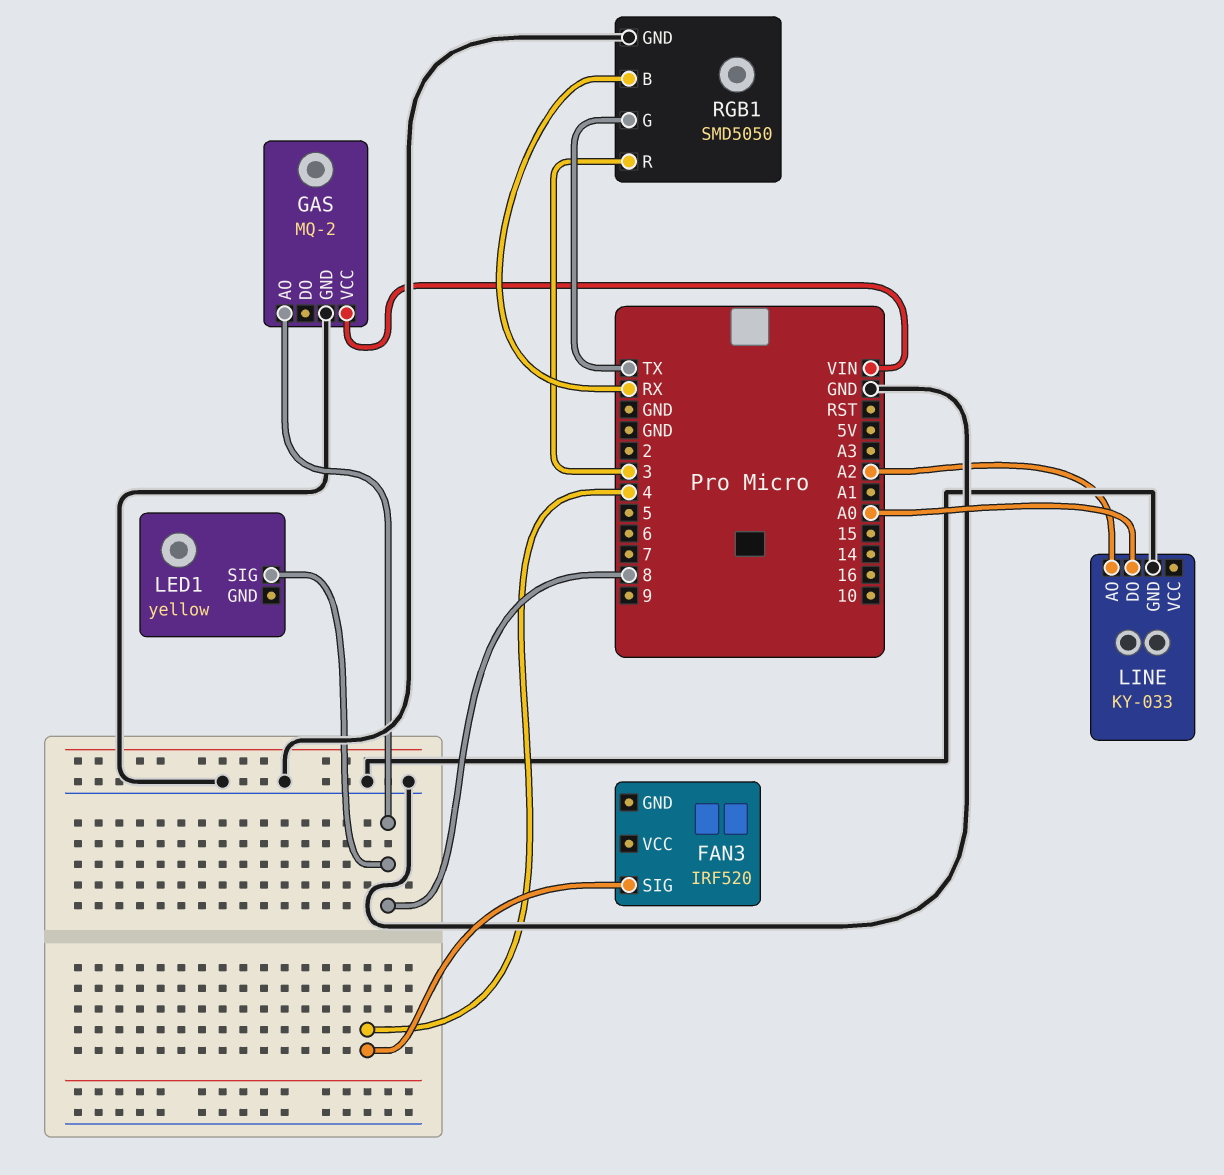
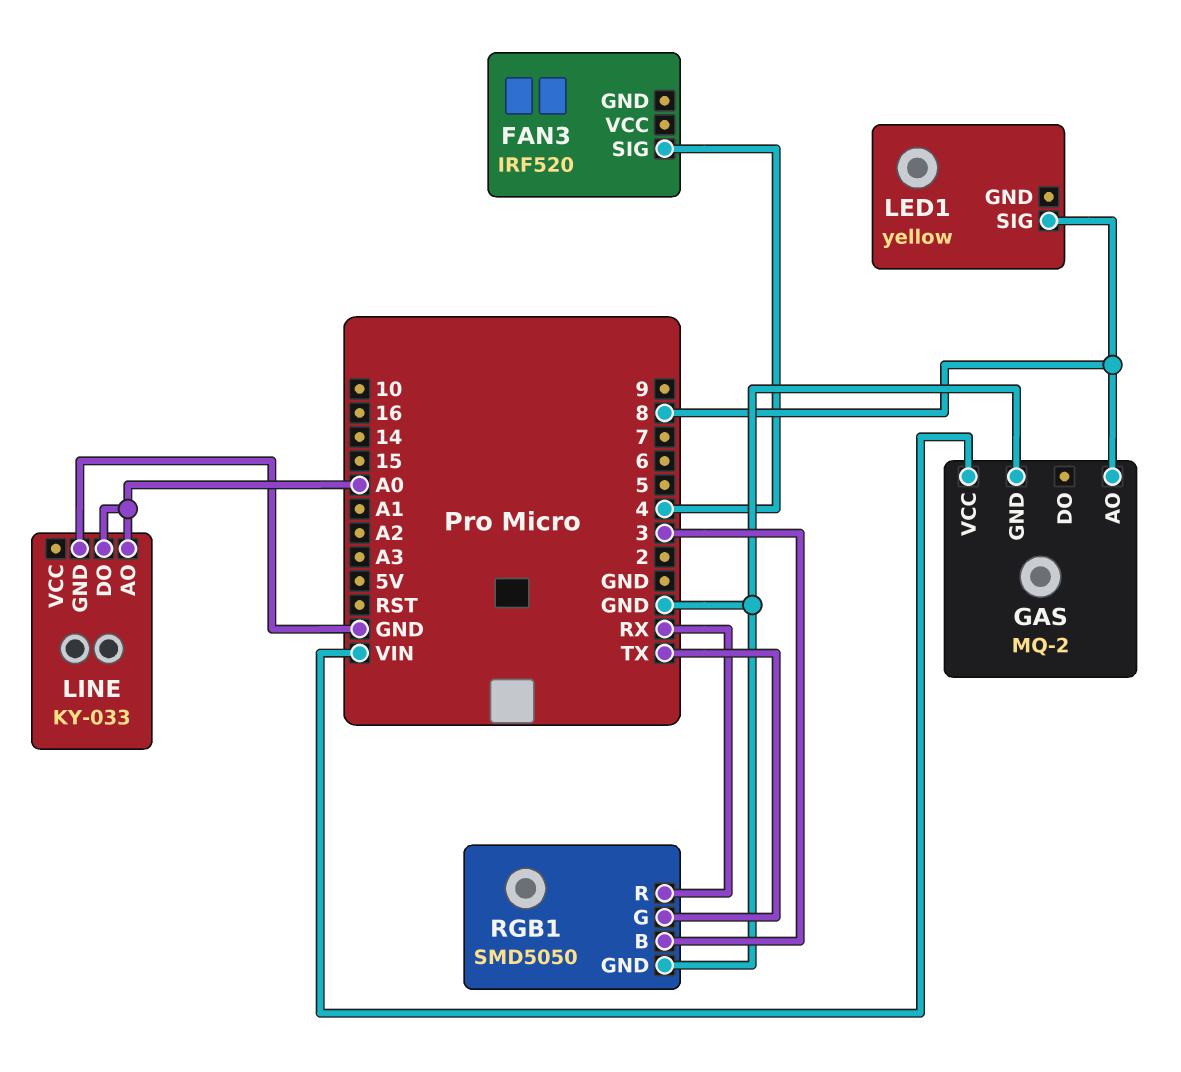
LINE pin AO: A2 -> A0
RGB1 pin B: RX -> 3
RGB1 pin R: 3 -> RX

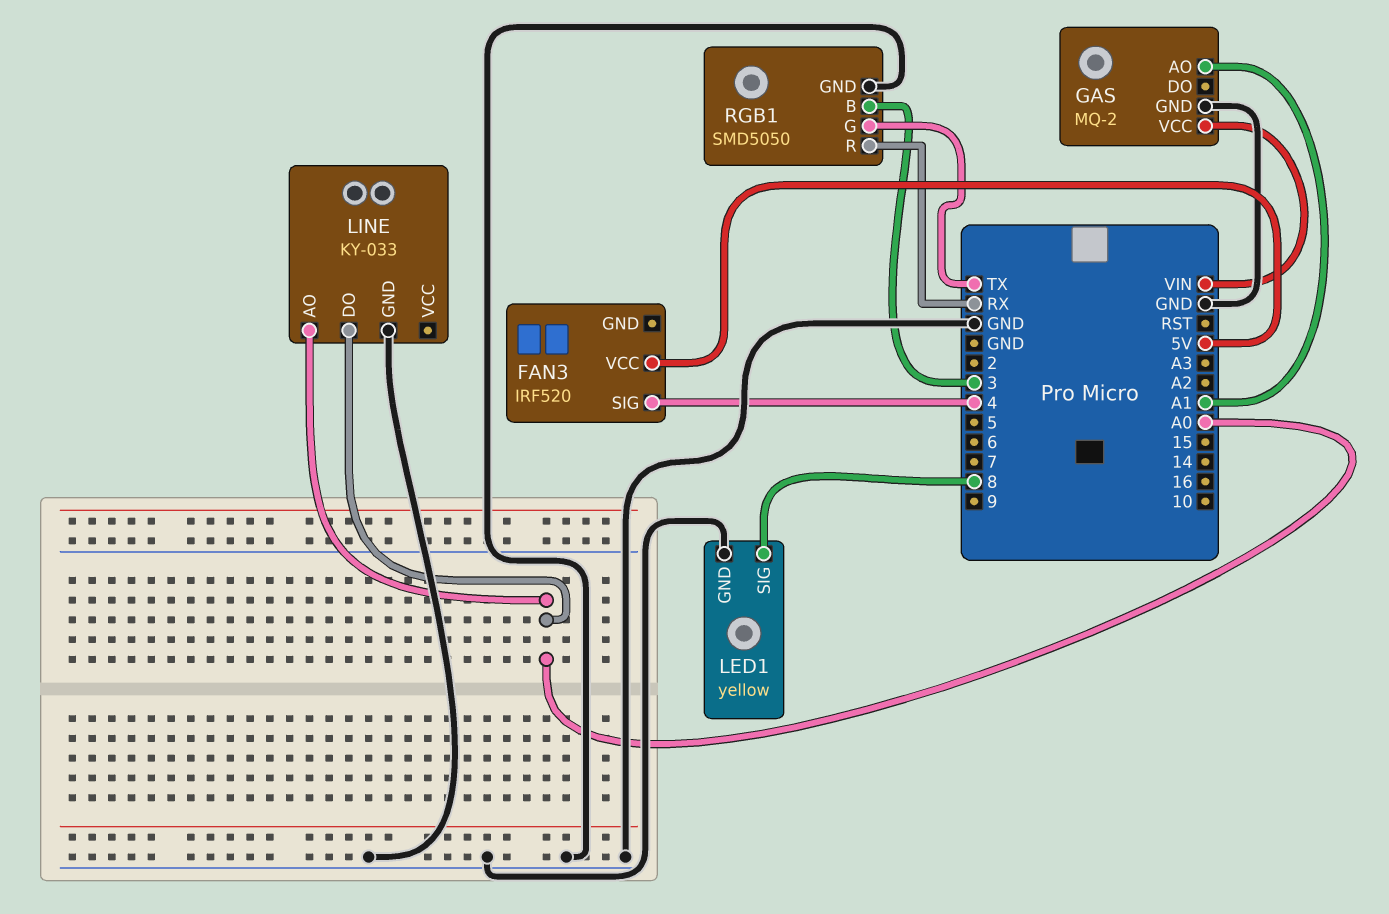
FAN3 pin VCC: none -> 5V
GAS pin AO: 8 -> A1
LED1 pin GND: none -> GND

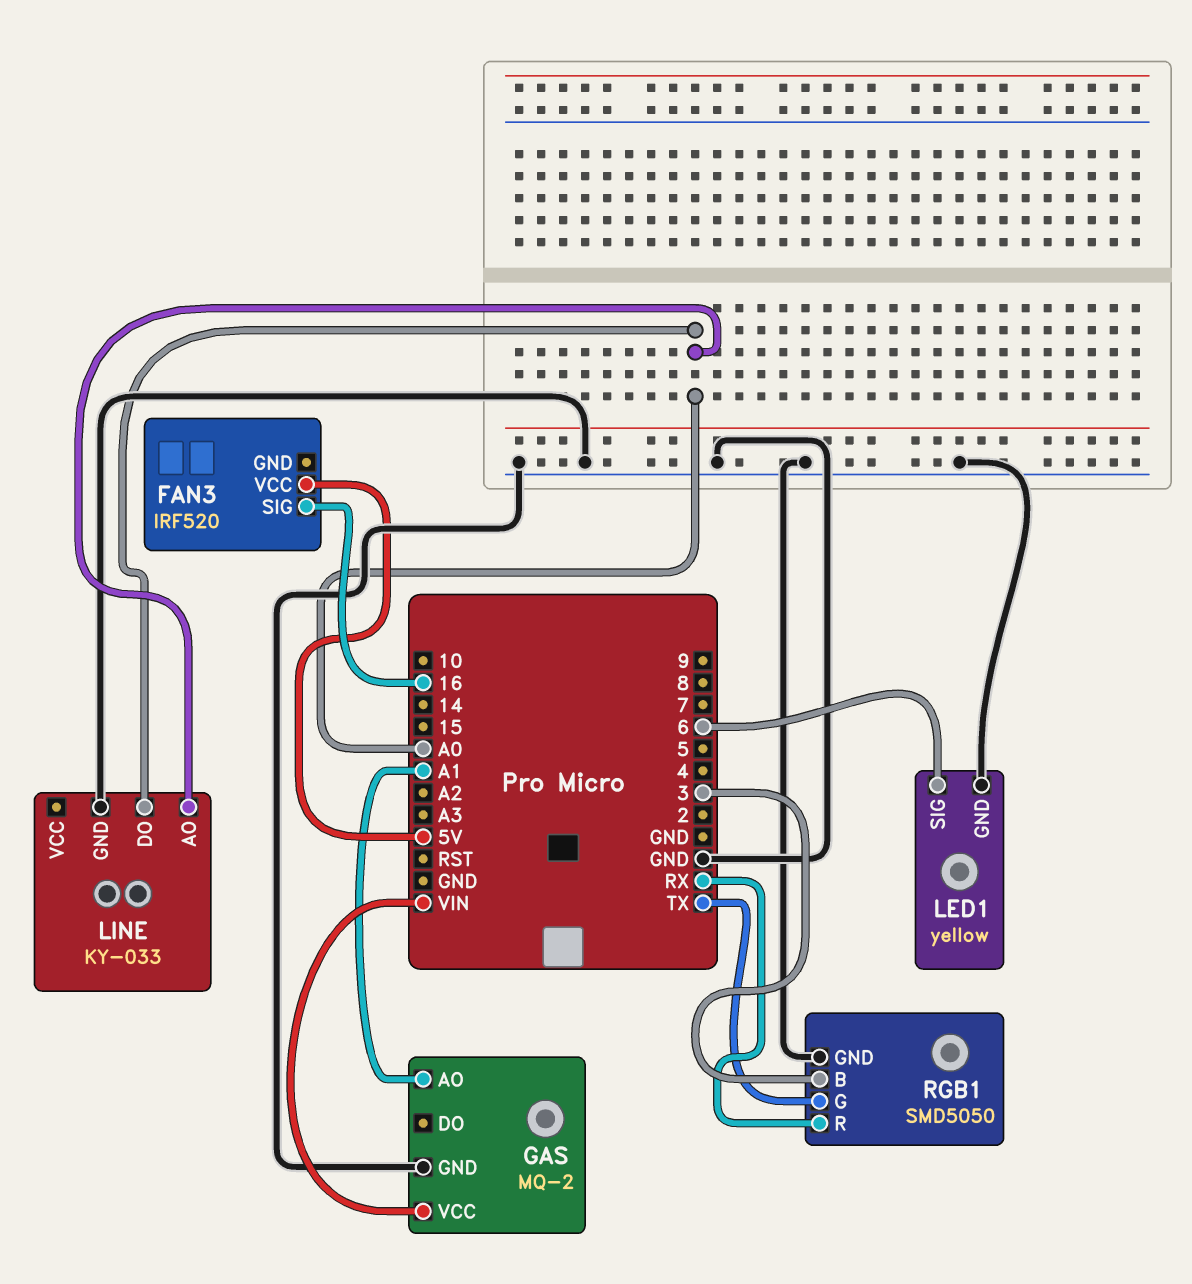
FAN3 pin SIG: 4 -> 16
LED1 pin SIG: 8 -> 6

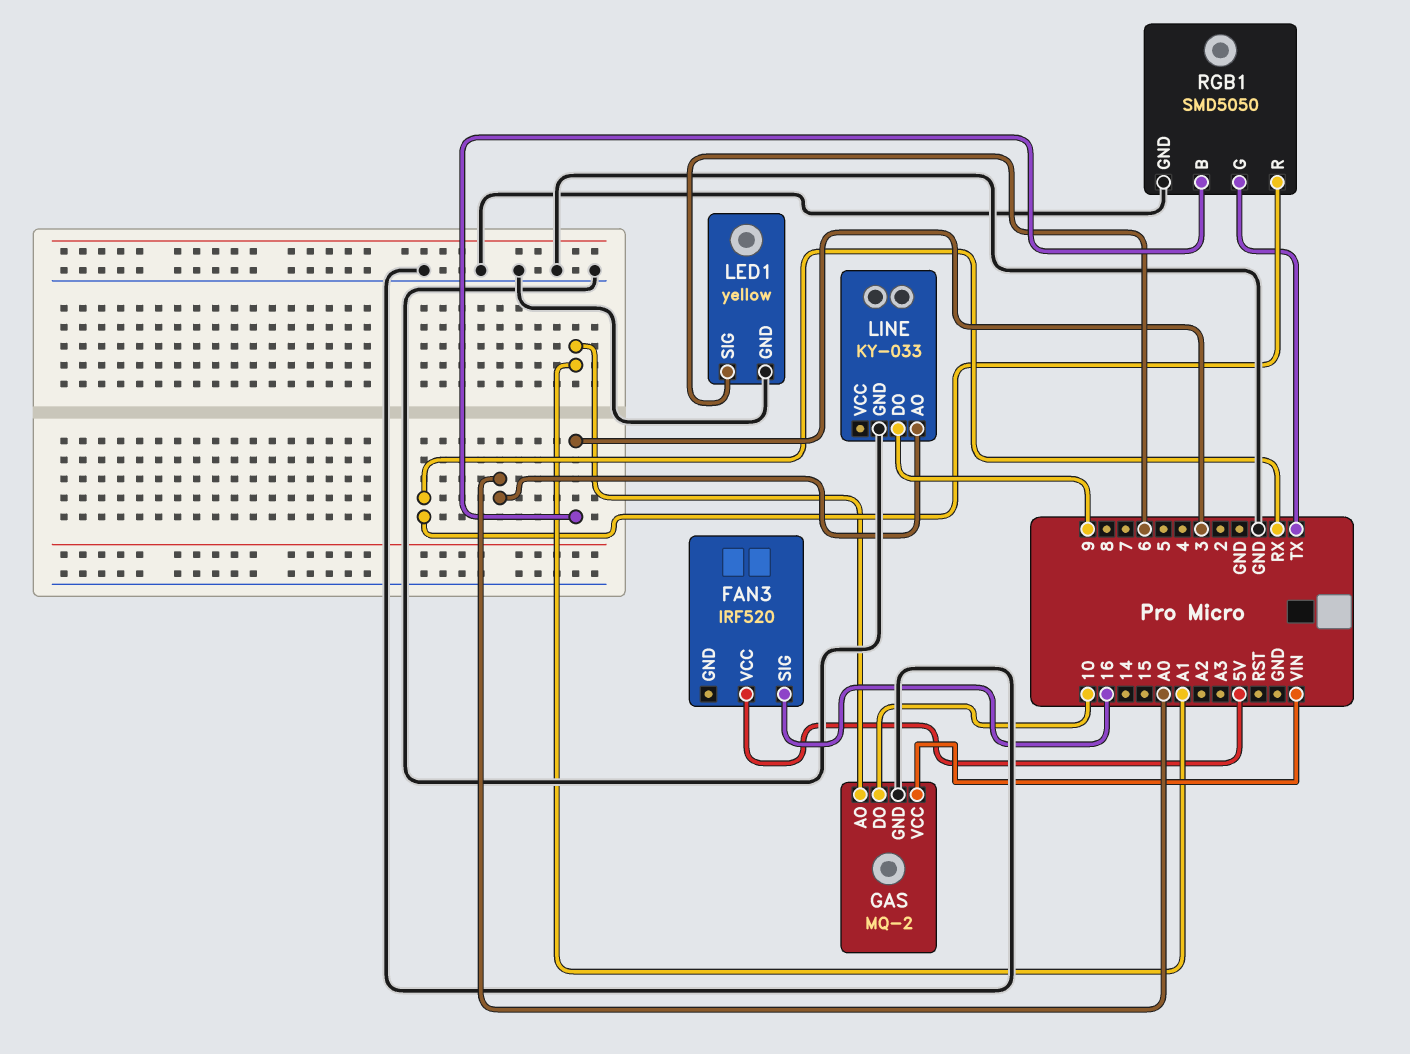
GAS pin DO: none -> 10
LINE pin DO: A0 -> 9

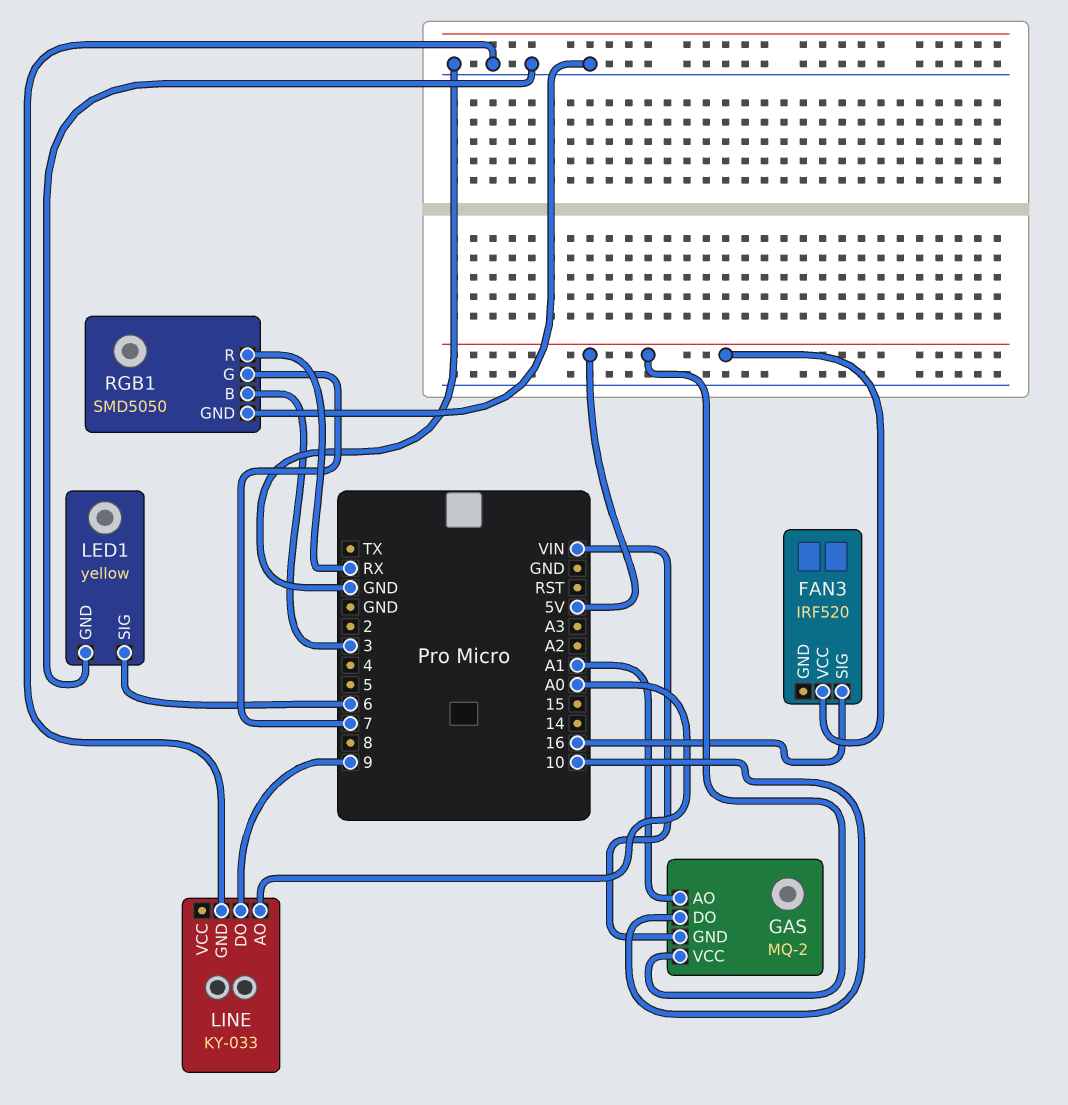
GAS pin GND: GND -> VIN
GAS pin VCC: VIN -> 5V
RGB1 pin G: TX -> 7

